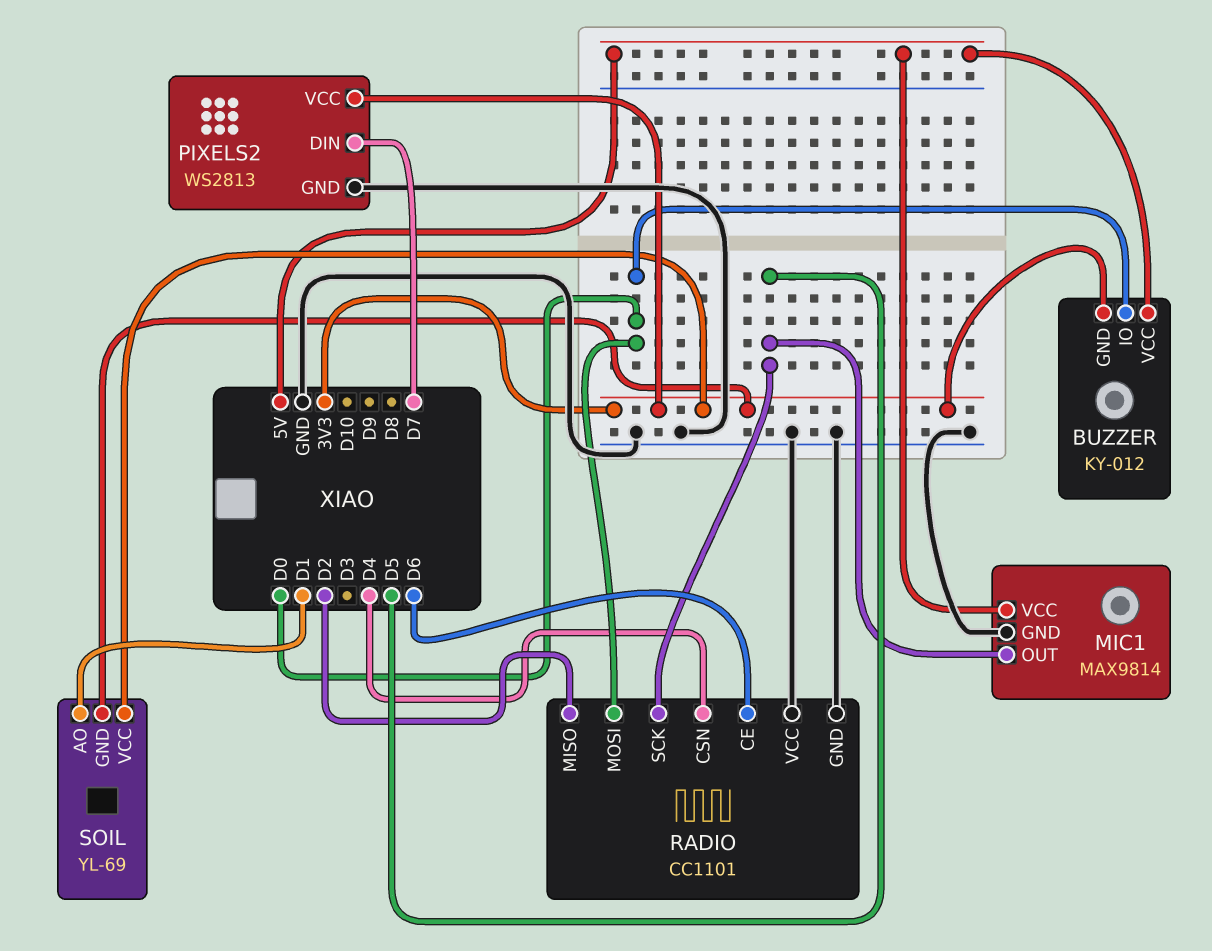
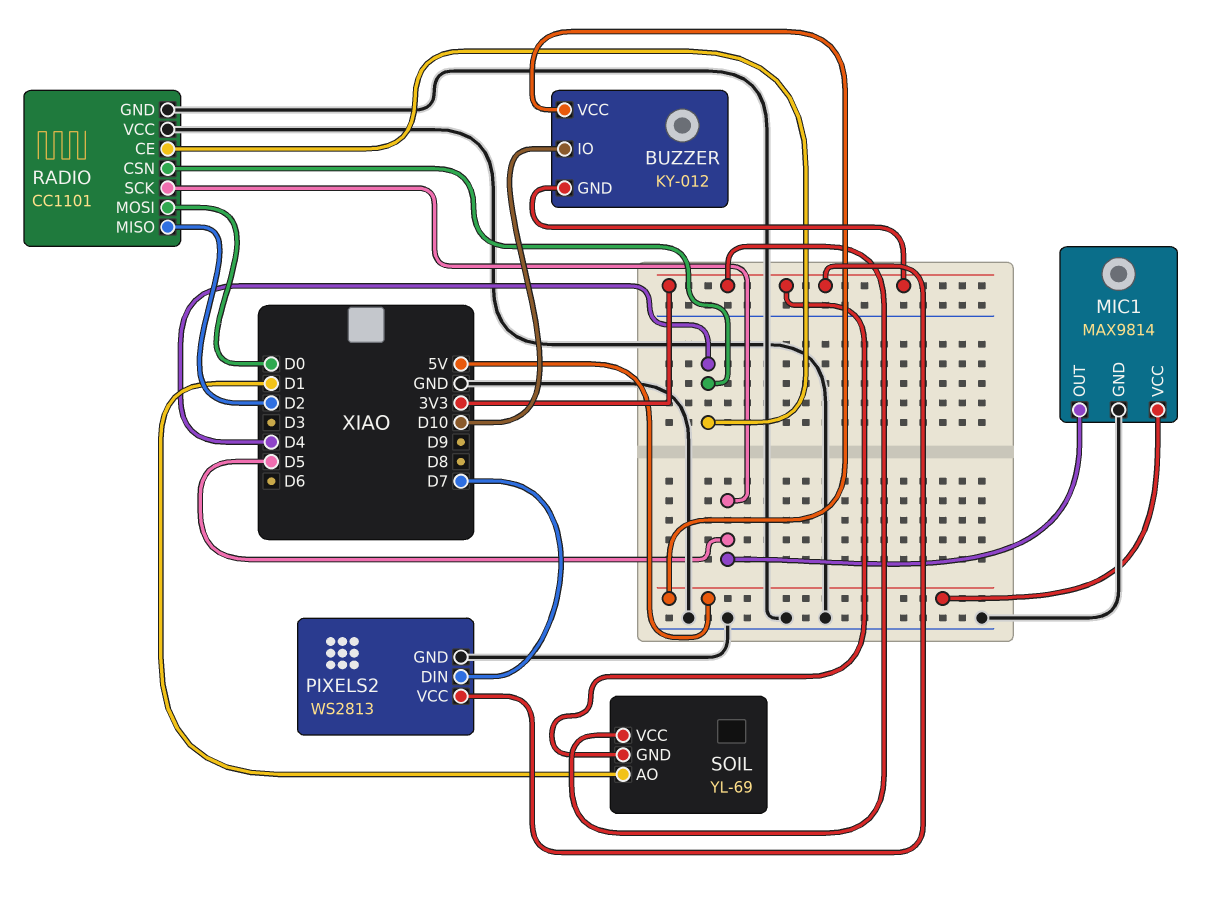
BUZZER pin IO: D0 -> D10
RADIO pin CE: D6 -> D4

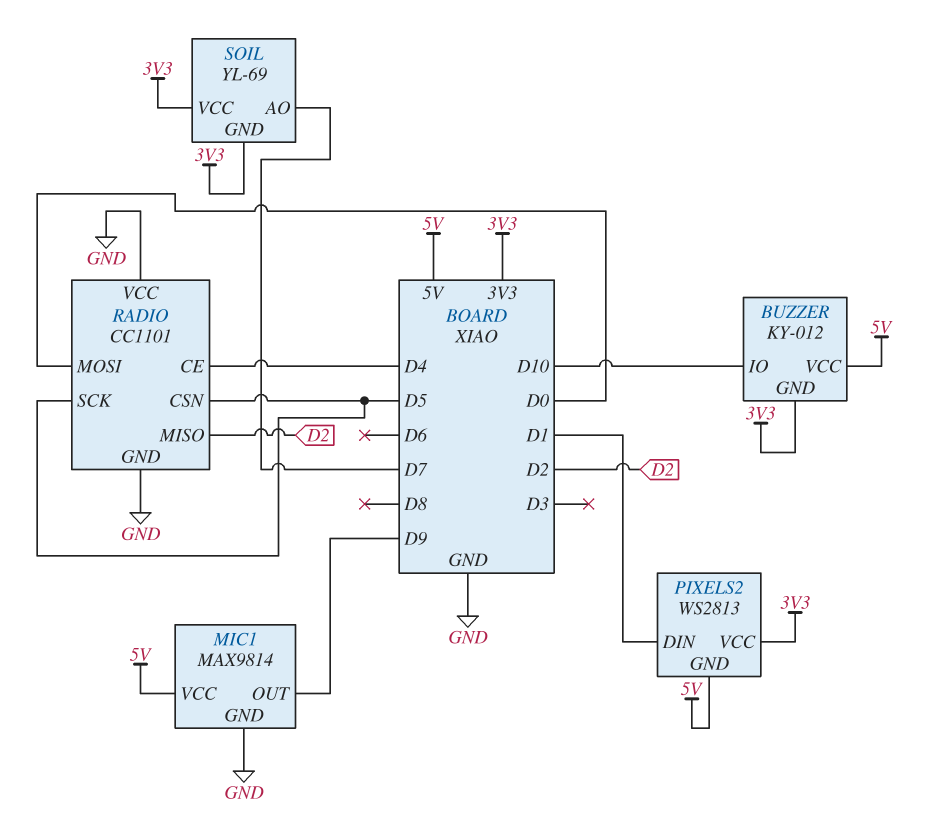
MIC1 pin OUT: D5 -> D9
PIXELS2 pin DIN: D7 -> D1
PIXELS2 pin GND: GND -> 5V
RADIO pin CSN: D4 -> D5
SOIL pin AO: D1 -> D7

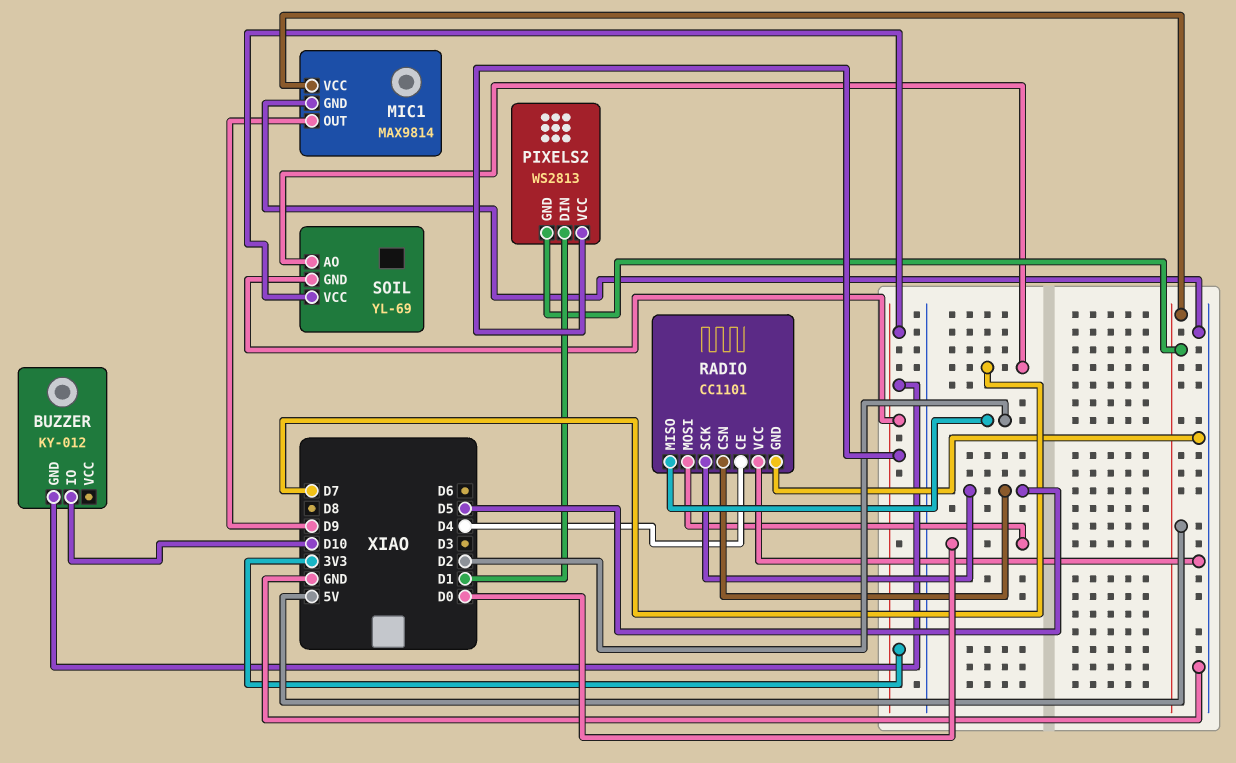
BUZZER pin VCC: 5V -> none

